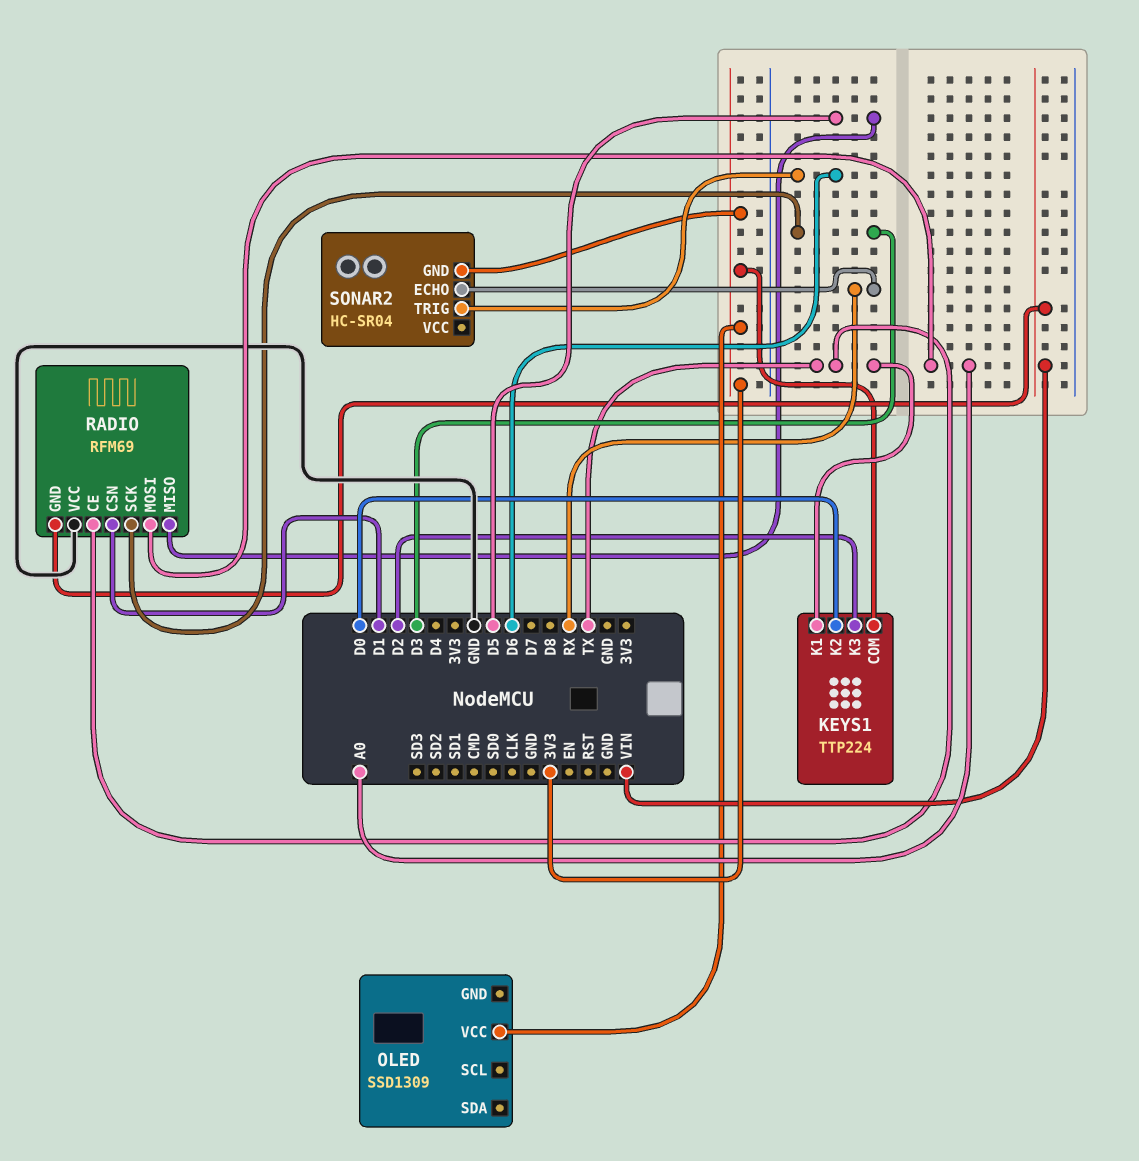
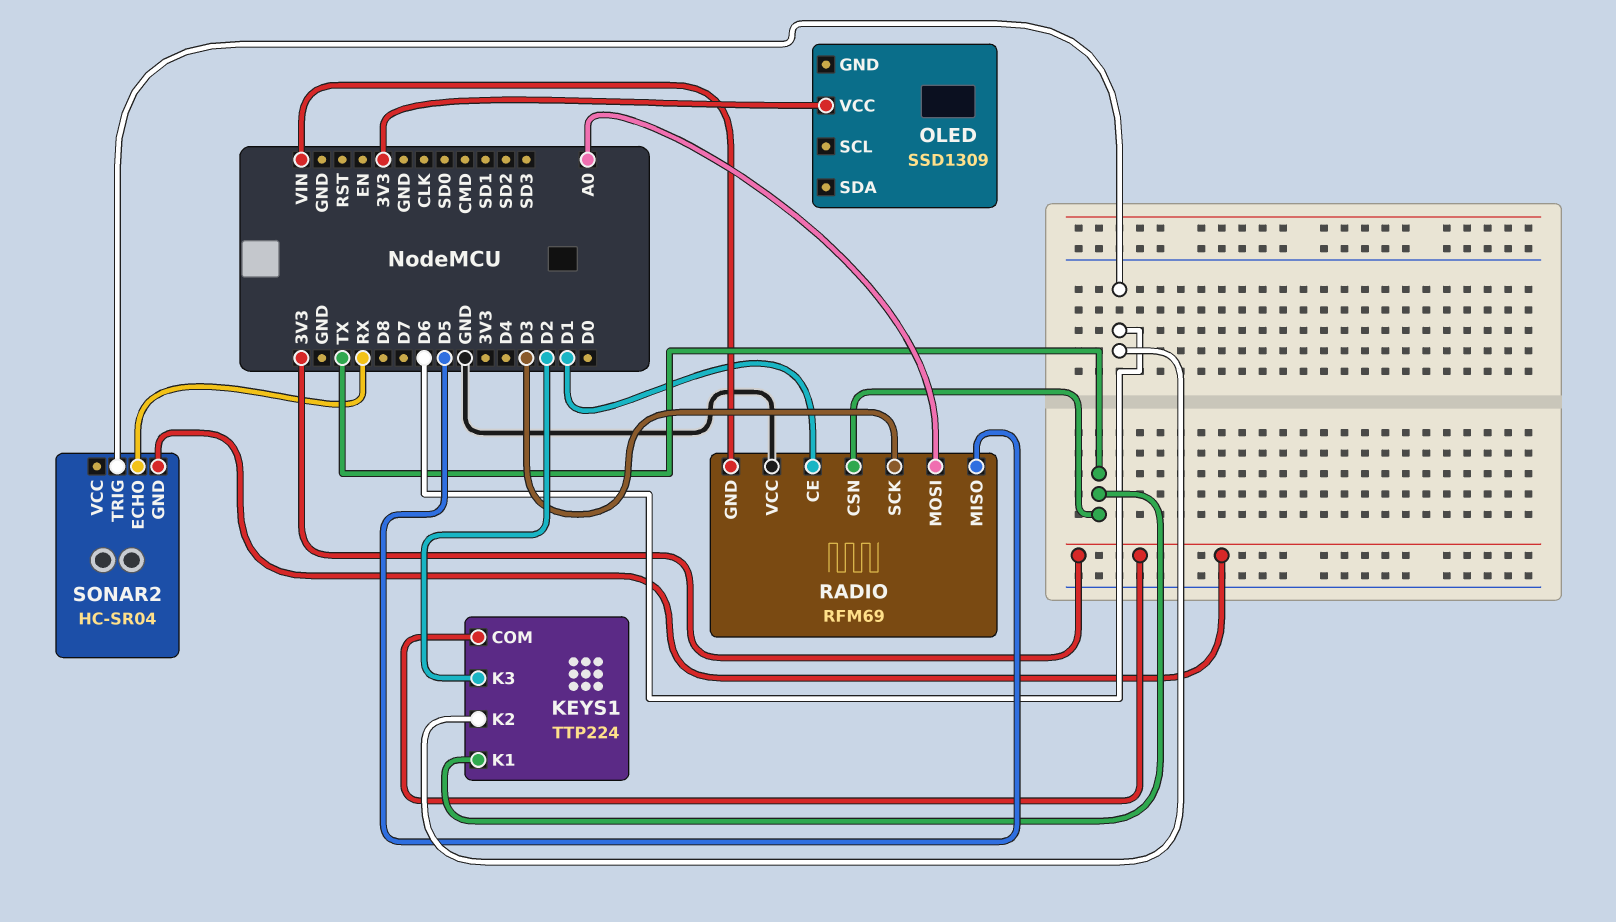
KEYS1 pin K2: D0 -> D6
RADIO pin CE: TX -> D1
RADIO pin CSN: D1 -> TX

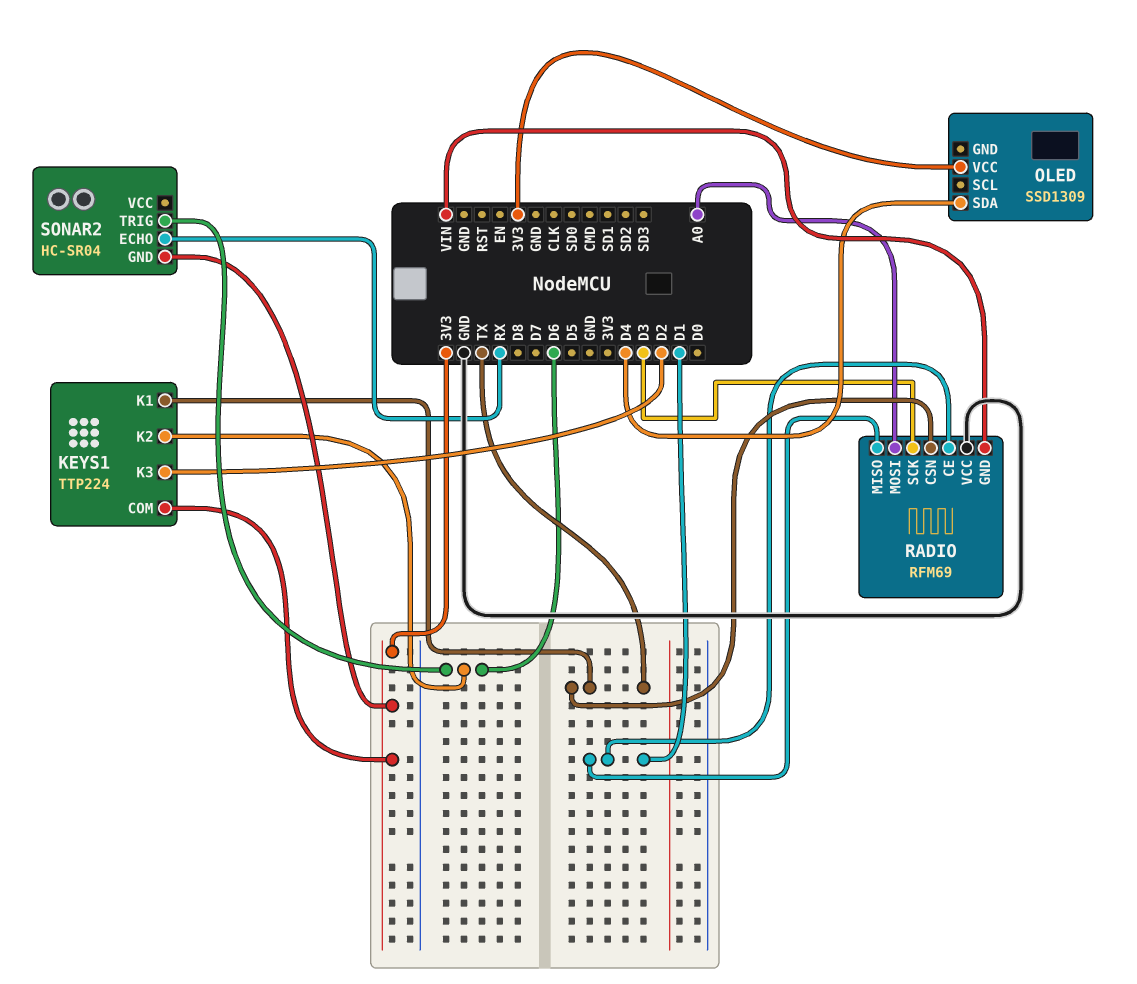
OLED pin SDA: none -> D4
RADIO pin MISO: D5 -> D1

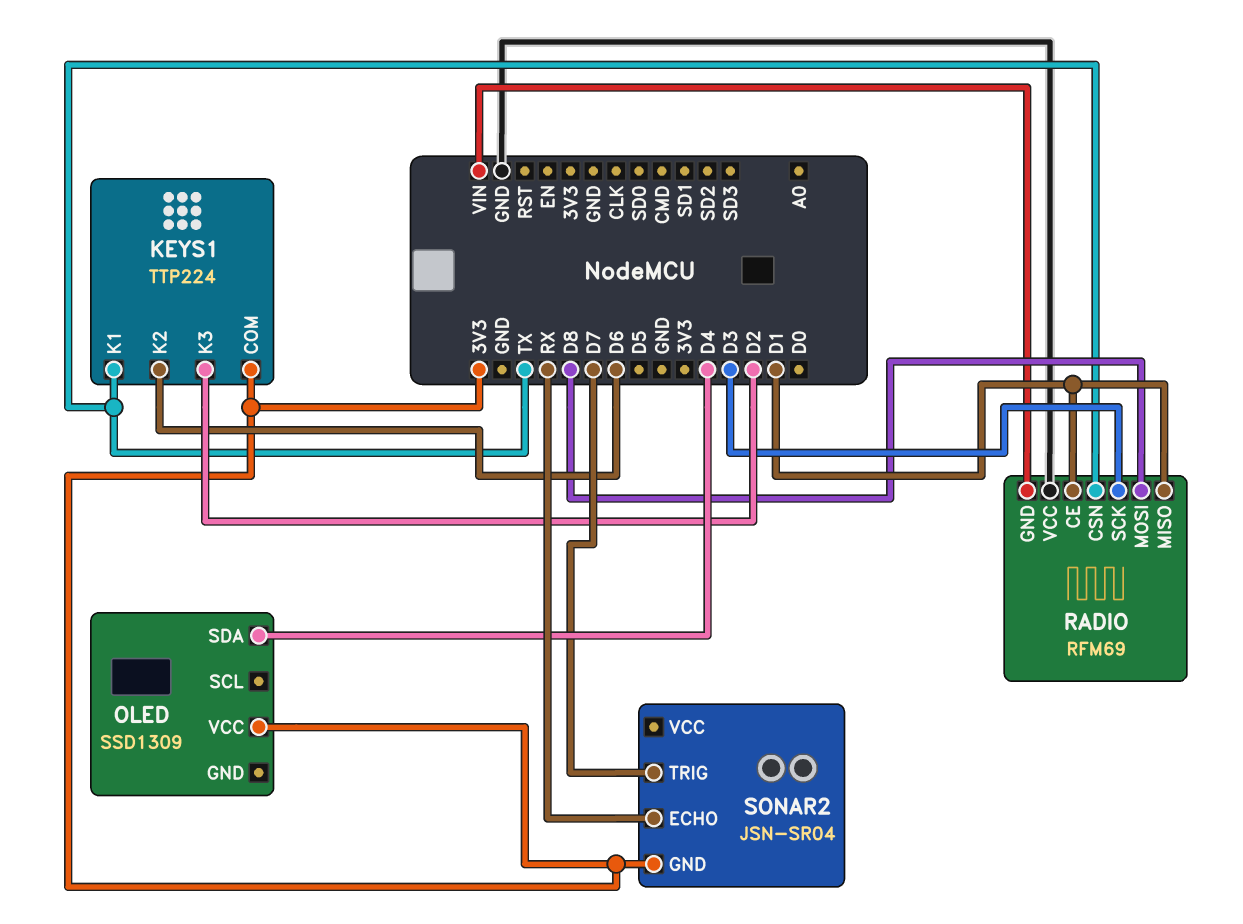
RADIO pin MOSI: A0 -> D8
SONAR2: HC-SR04 -> JSN-SR04
SONAR2 pin TRIG: D6 -> D7

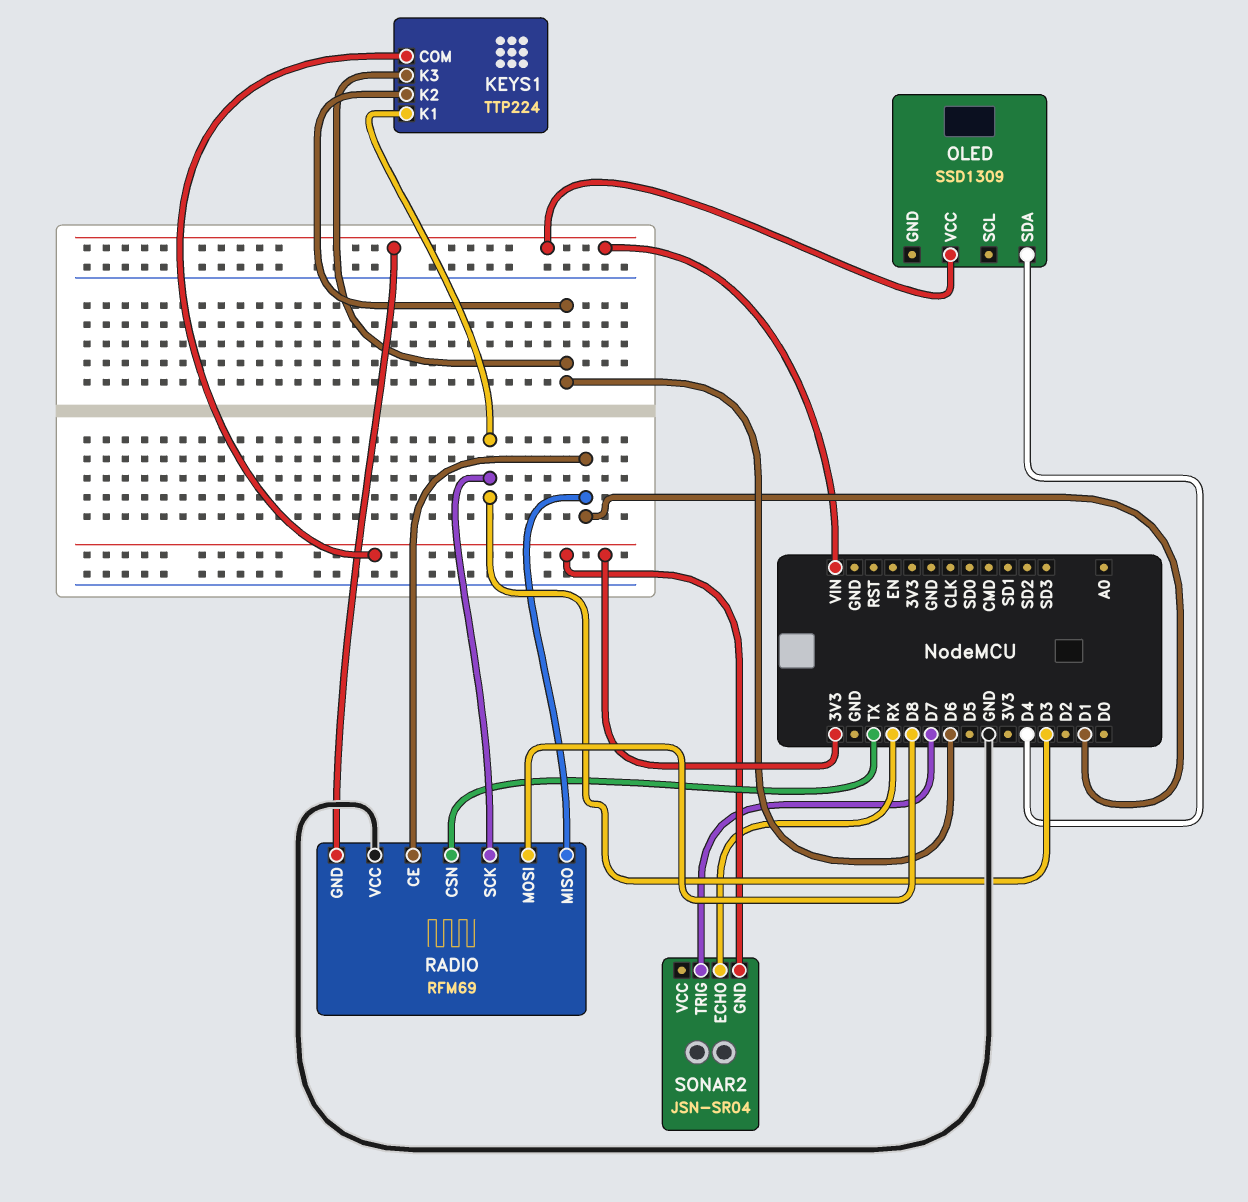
KEYS1 pin K1: TX -> D3
KEYS1 pin K3: D2 -> D6
OLED pin VCC: 3V3 -> VIN

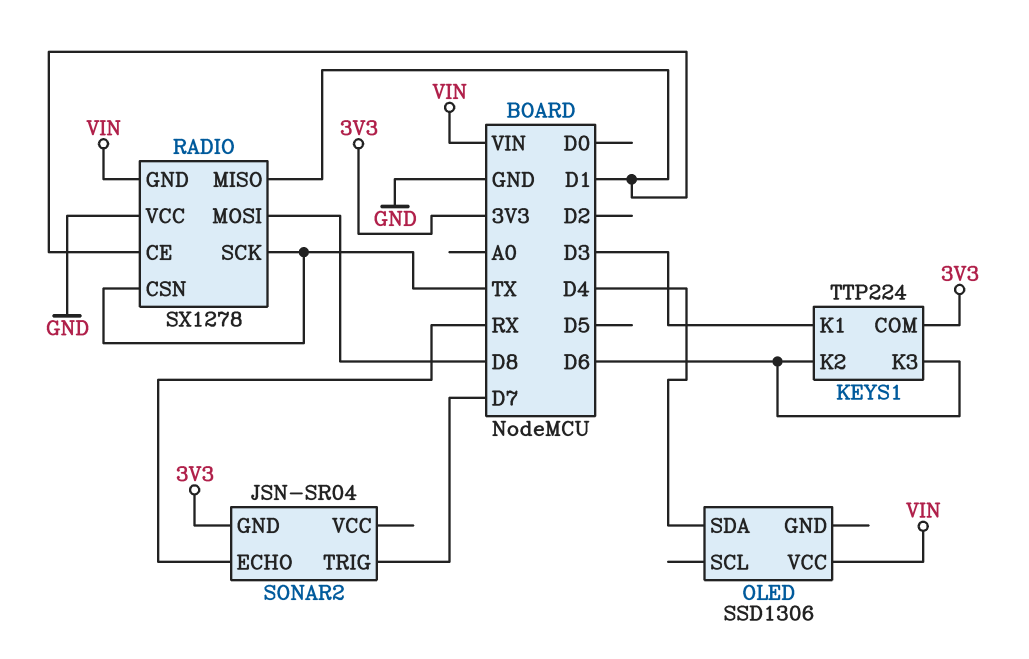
OLED: SSD1309 -> SSD1306
RADIO: RFM69 -> SX1278
RADIO pin SCK: D3 -> TX

